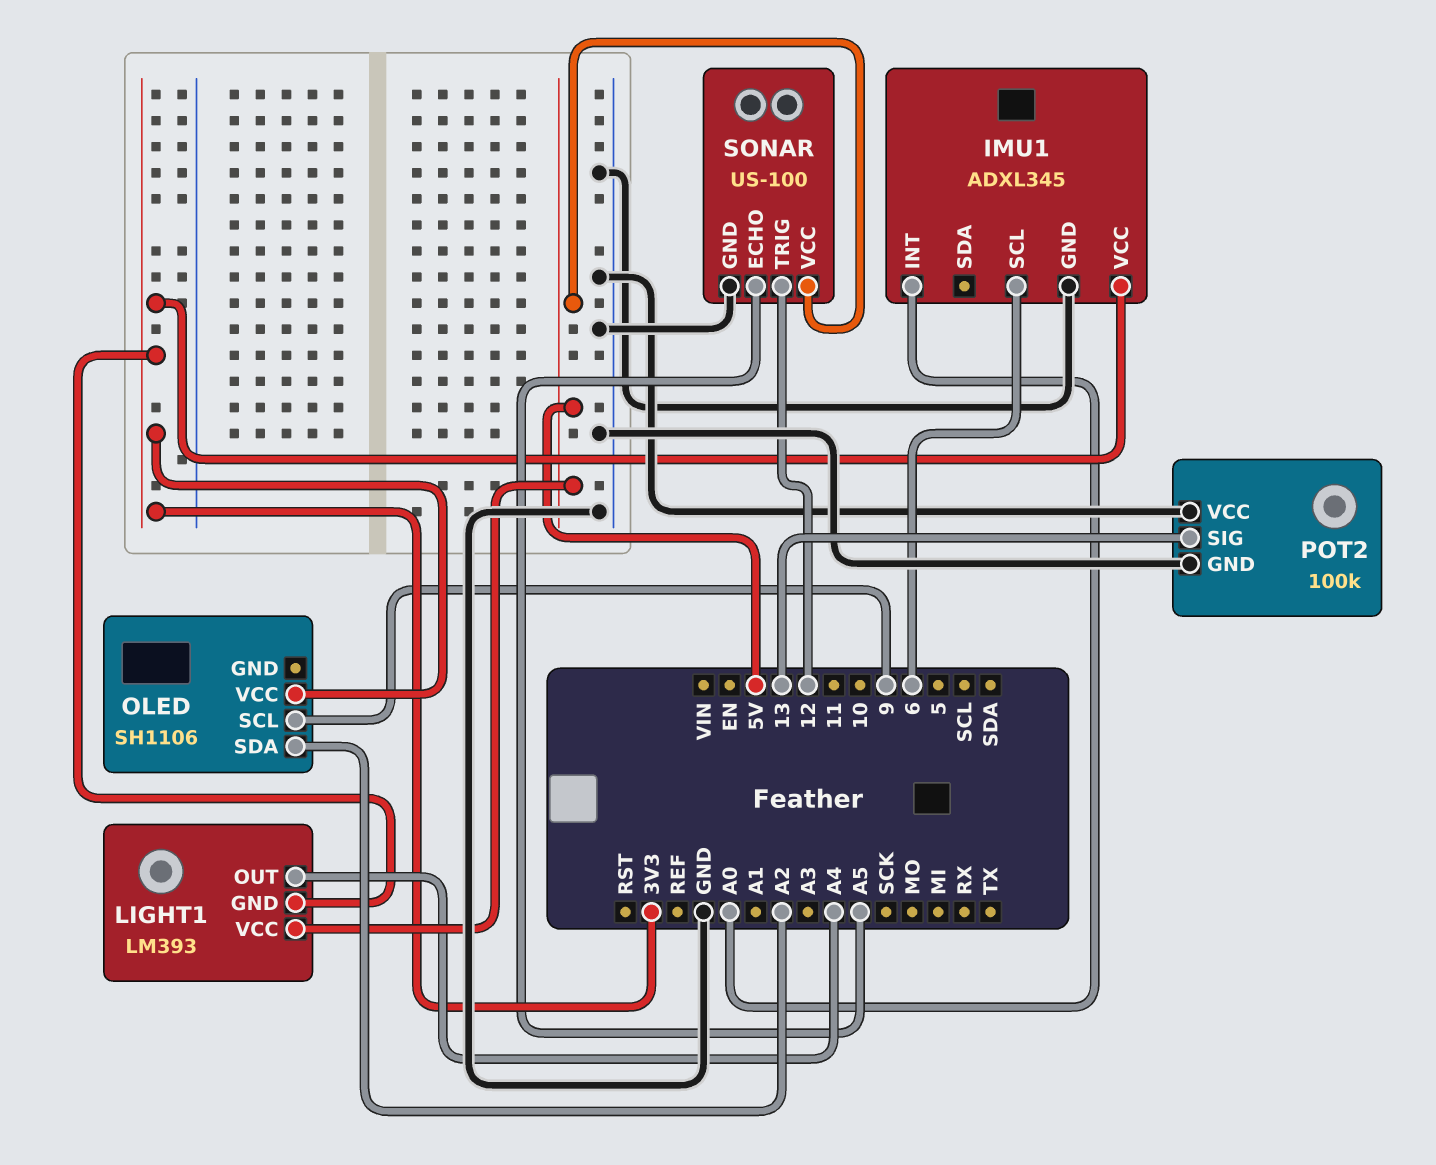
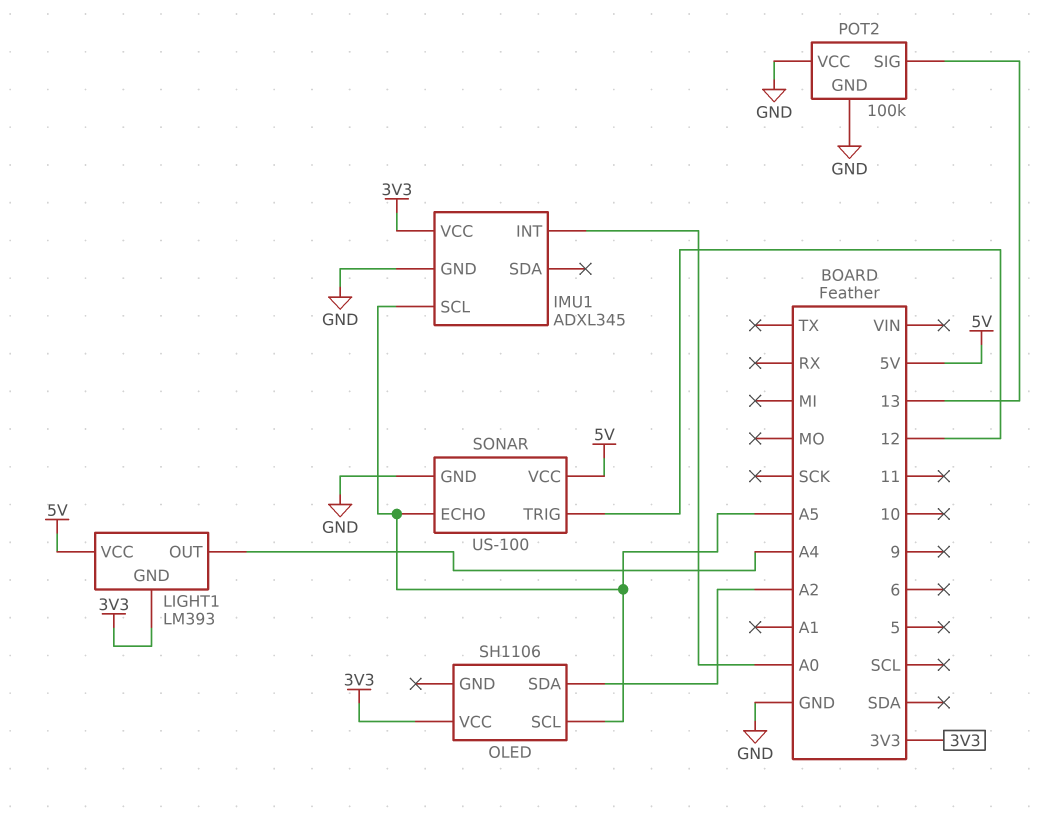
IMU1 pin SCL: 6 -> A5
OLED pin SCL: 9 -> A5

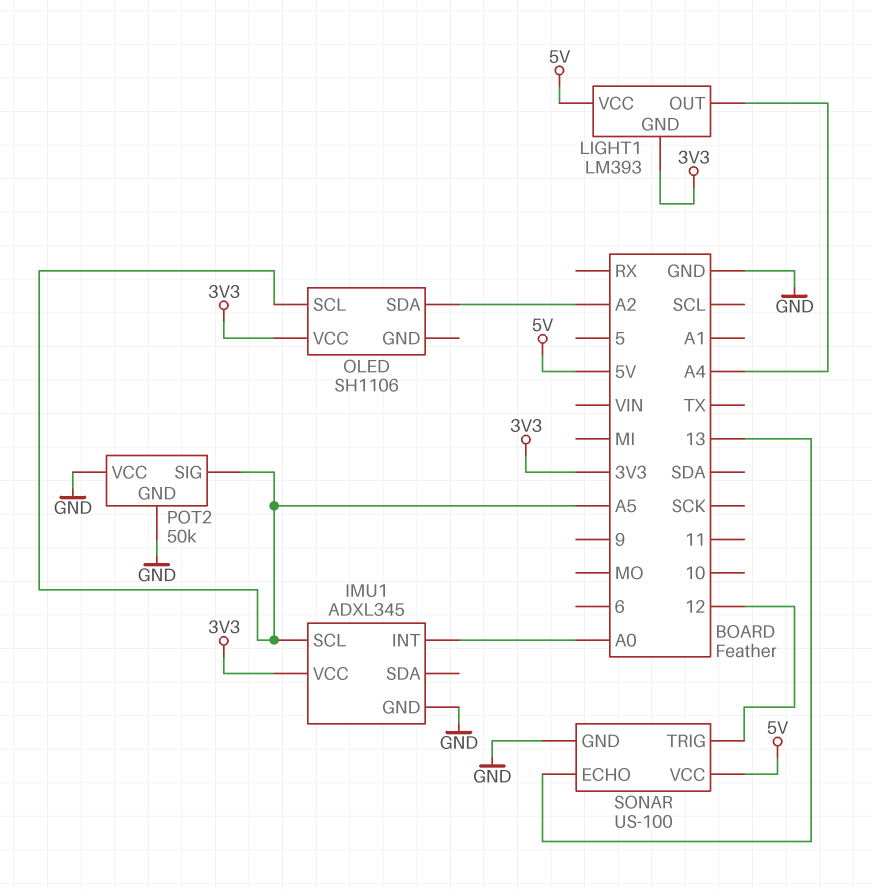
POT2: 100k -> 50k
POT2 pin SIG: 13 -> A5
SONAR pin ECHO: A5 -> 13

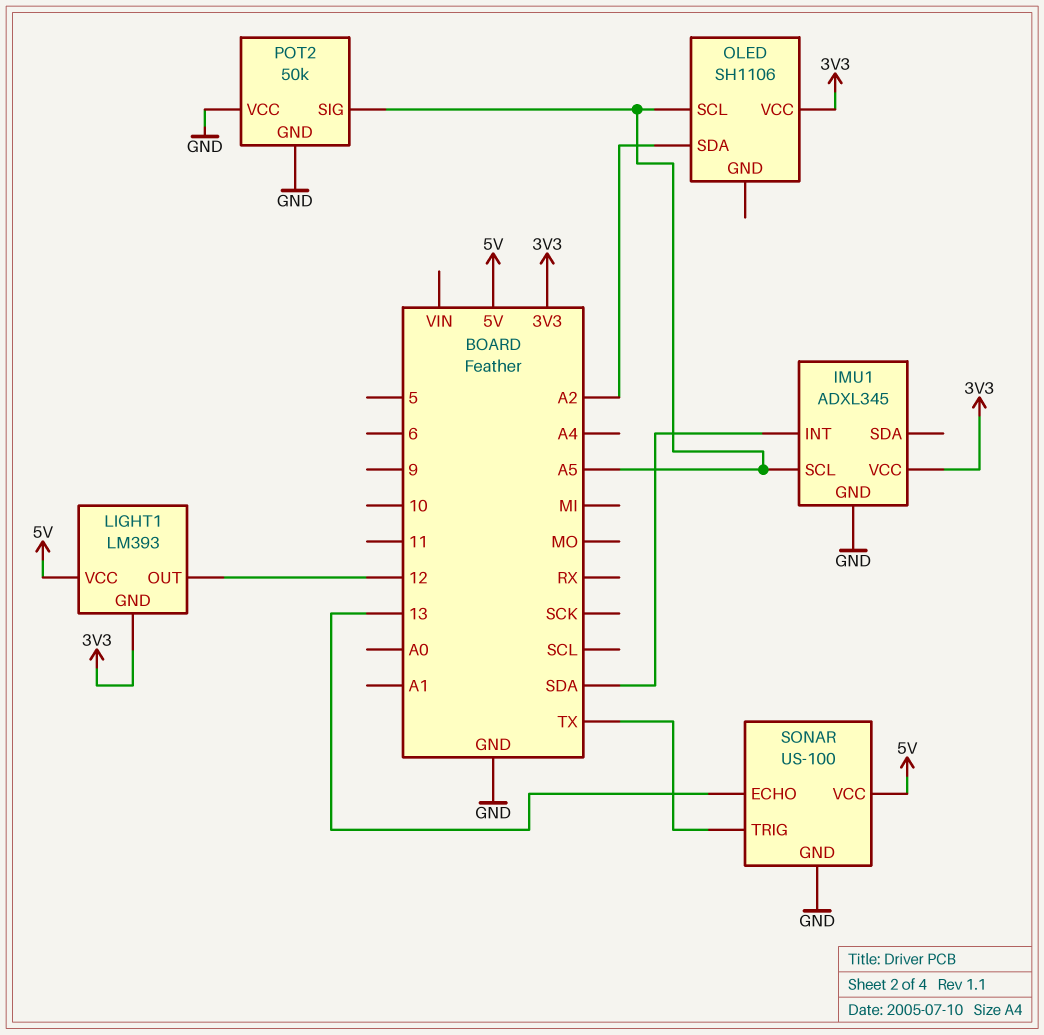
IMU1 pin INT: A0 -> SDA
LIGHT1 pin OUT: A4 -> 12
SONAR pin TRIG: 12 -> TX

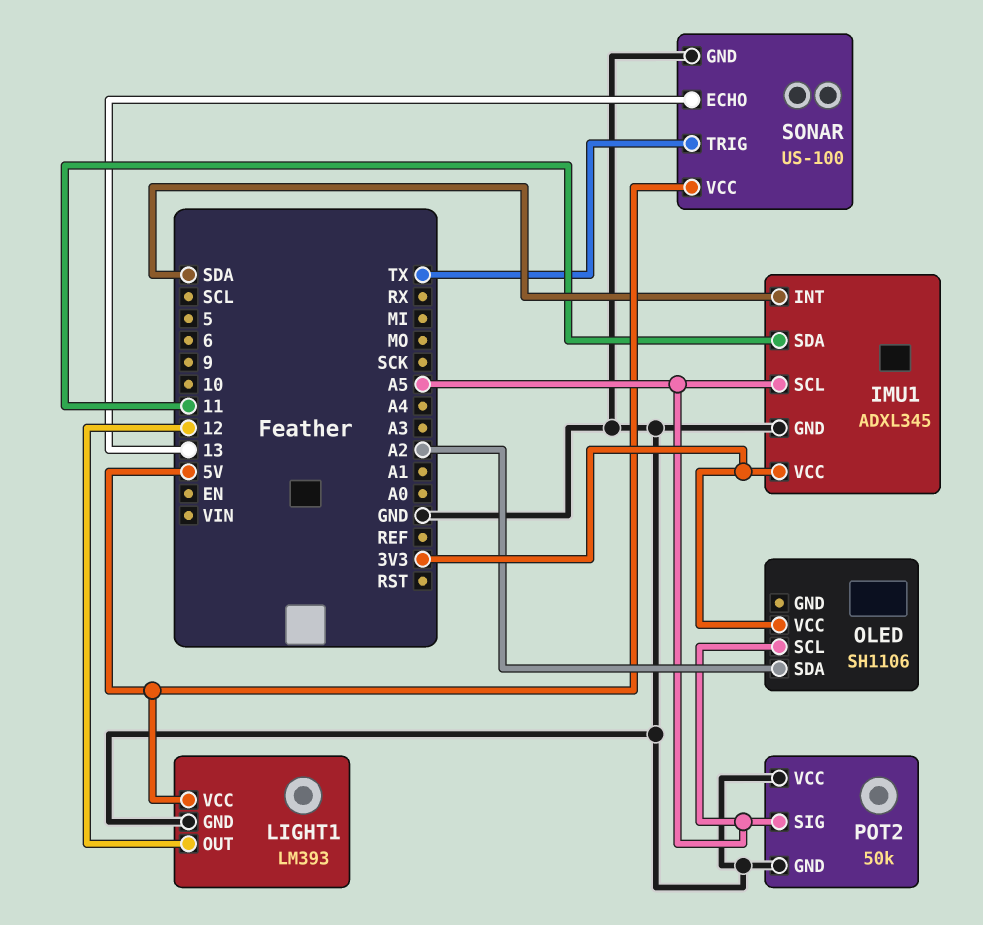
IMU1 pin SDA: none -> 11
LIGHT1 pin GND: 3V3 -> GND

